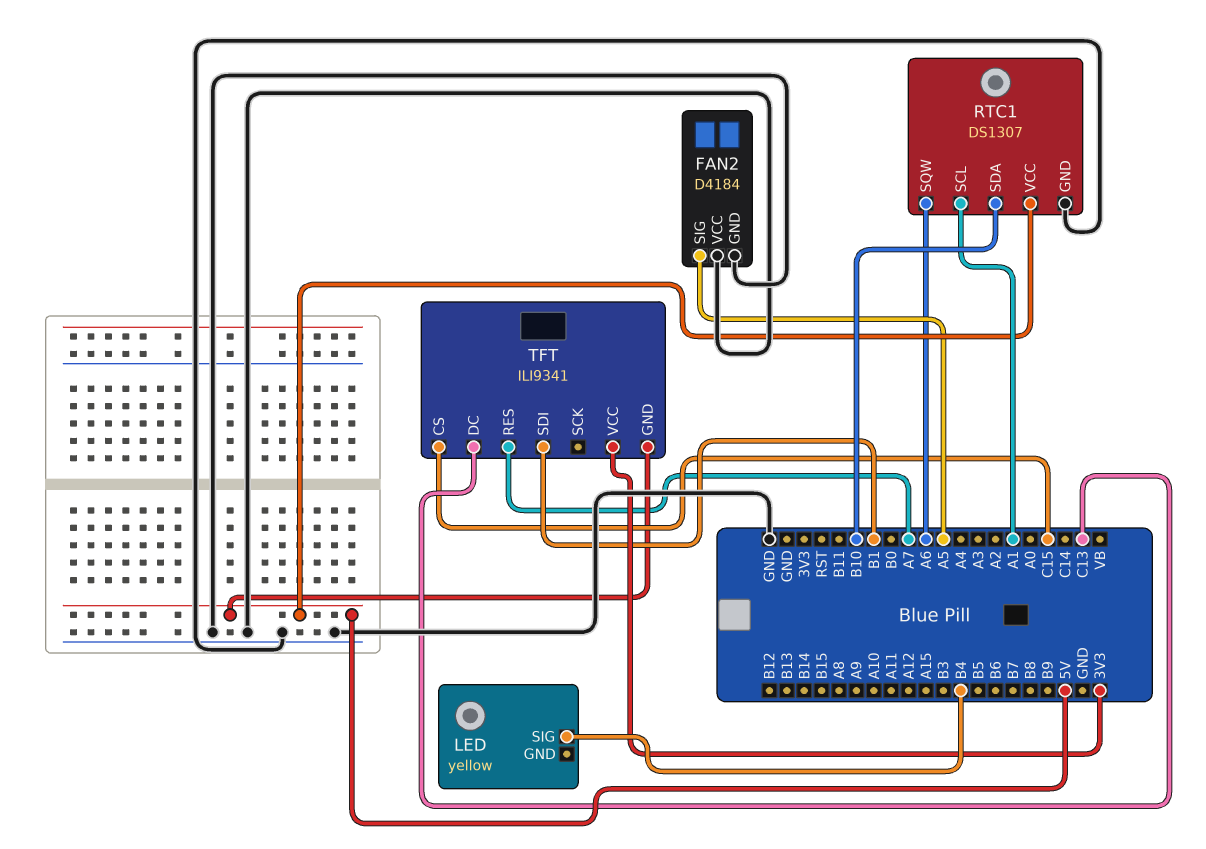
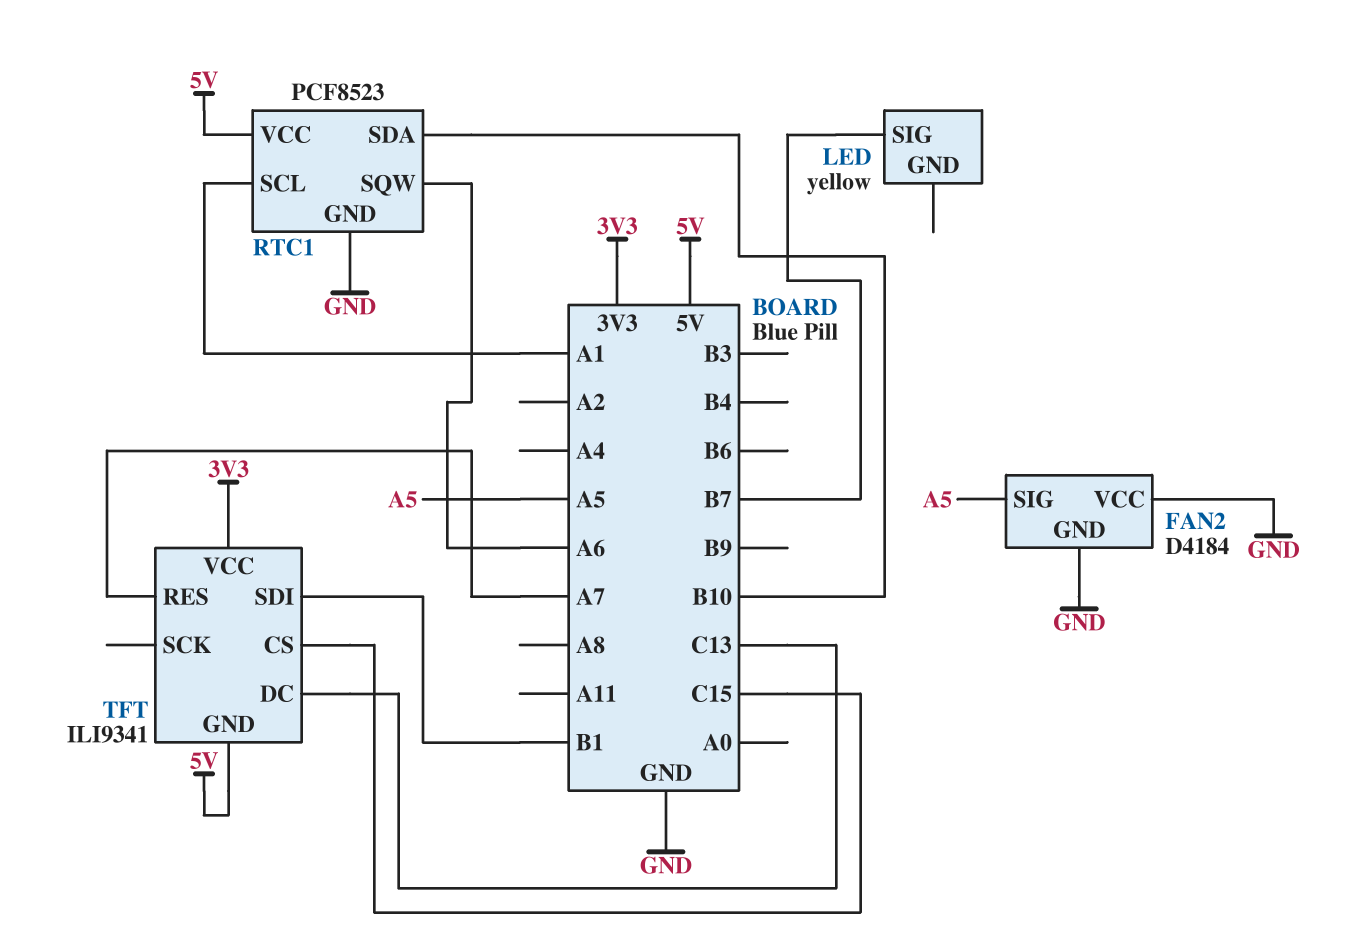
LED pin SIG: B4 -> B7
RTC1: DS1307 -> PCF8523

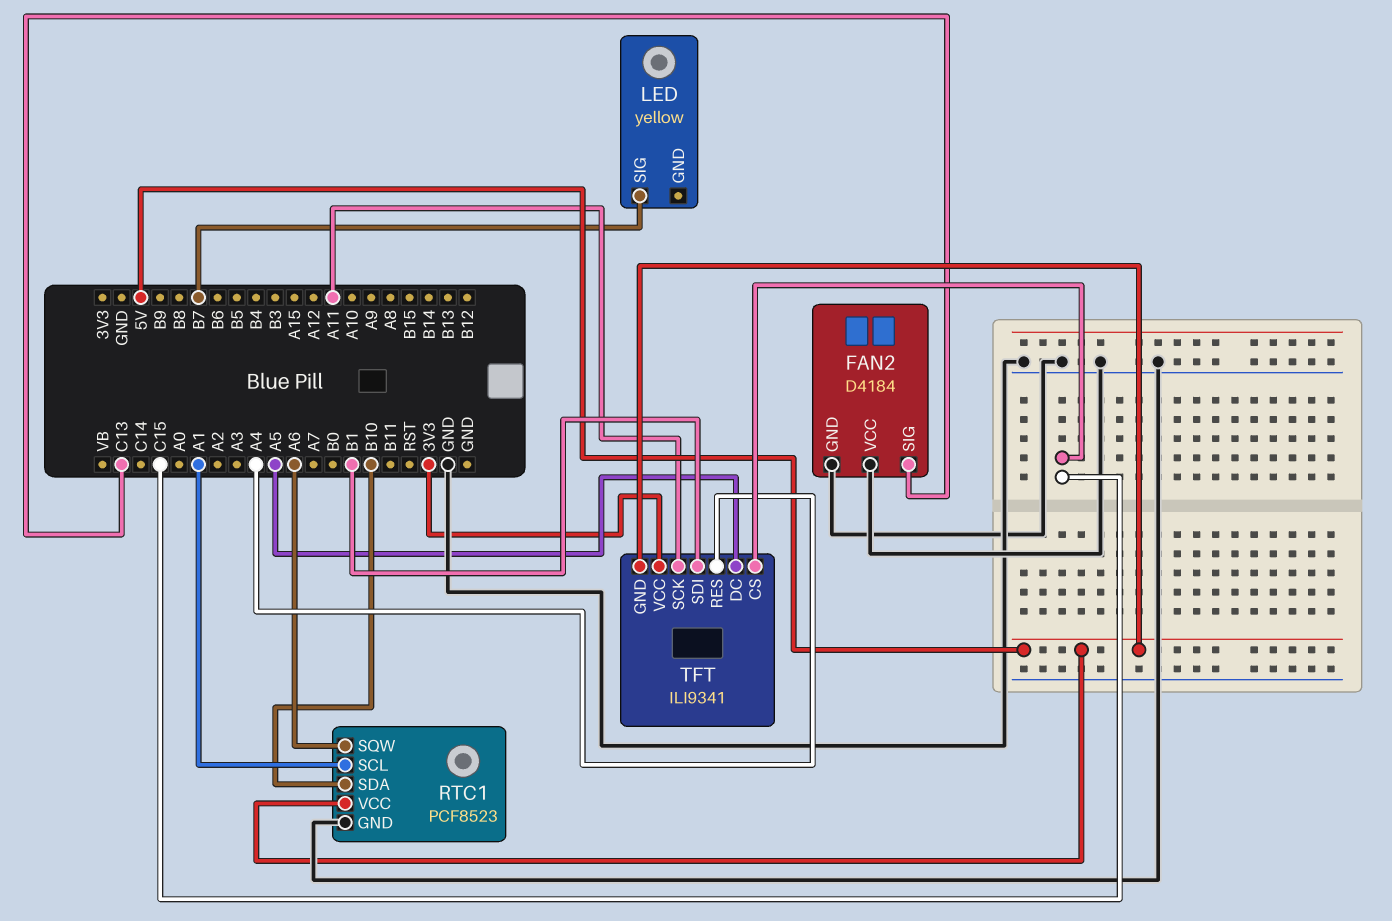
FAN2 pin SIG: A5 -> C13
TFT pin DC: C13 -> A5
TFT pin RES: A7 -> A4
TFT pin SCK: none -> A11

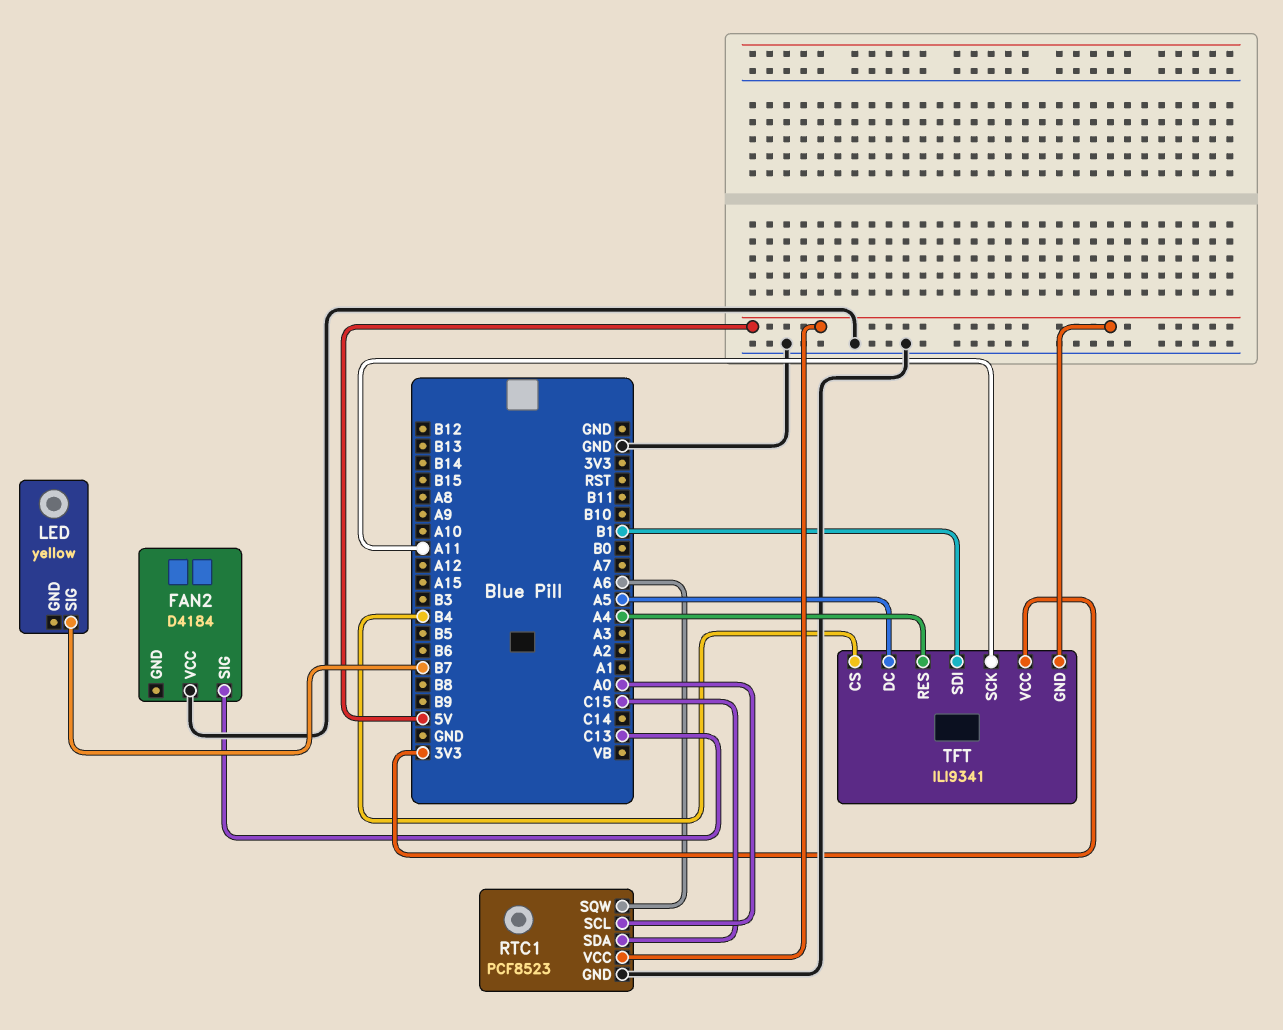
FAN2 pin GND: GND -> none
RTC1 pin SCL: A1 -> A0
RTC1 pin SDA: B10 -> C15
TFT pin CS: C15 -> B4

